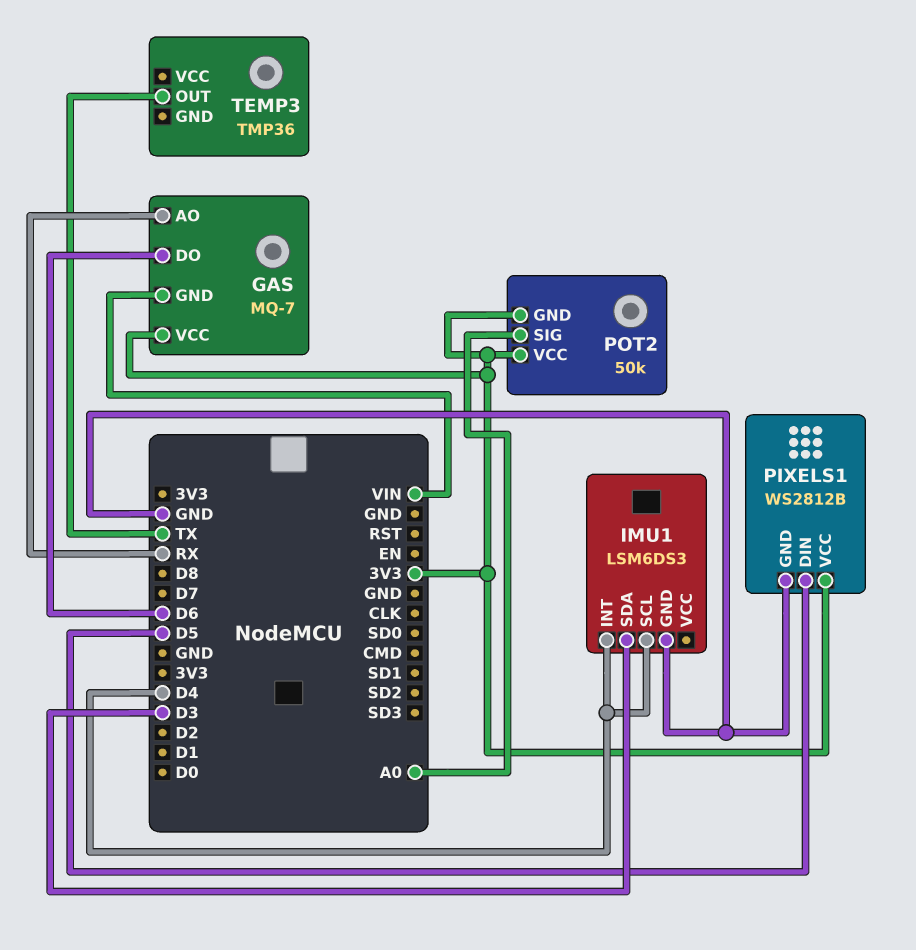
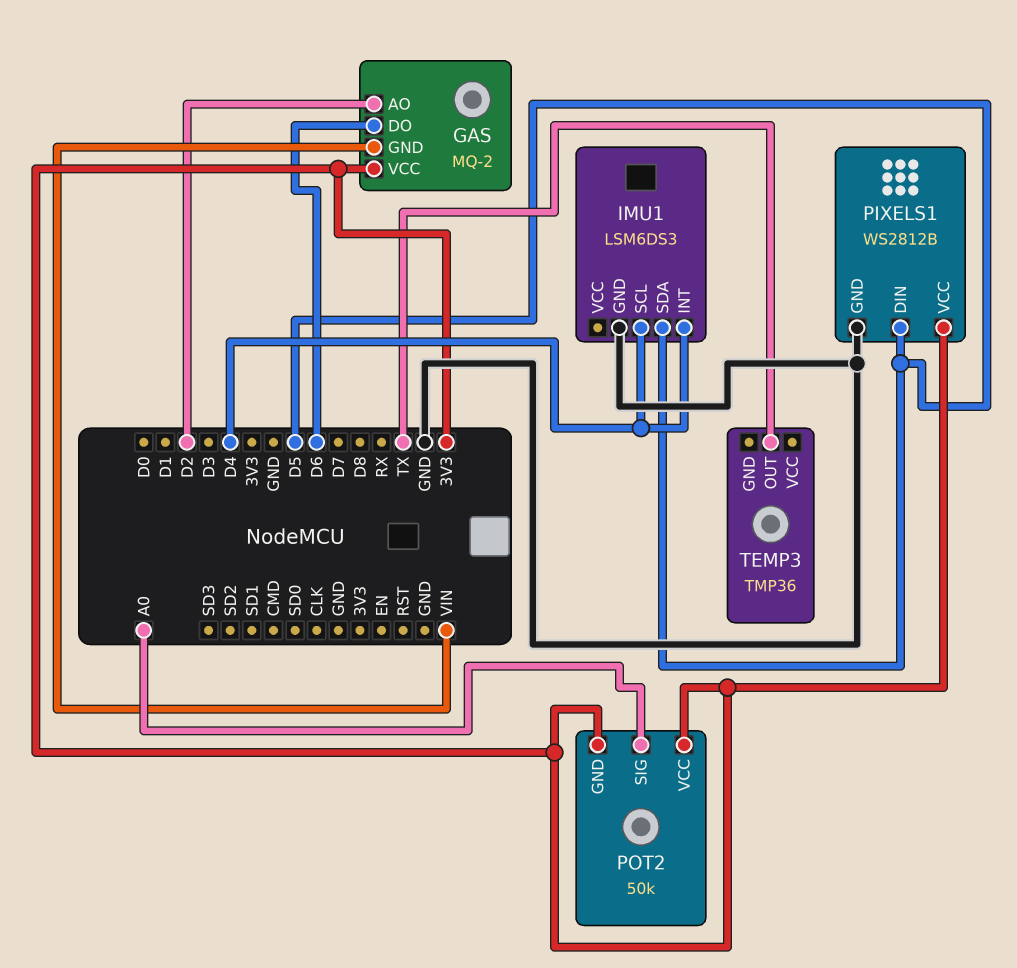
GAS: MQ-7 -> MQ-2
GAS pin AO: RX -> D2
IMU1 pin SDA: D3 -> D5

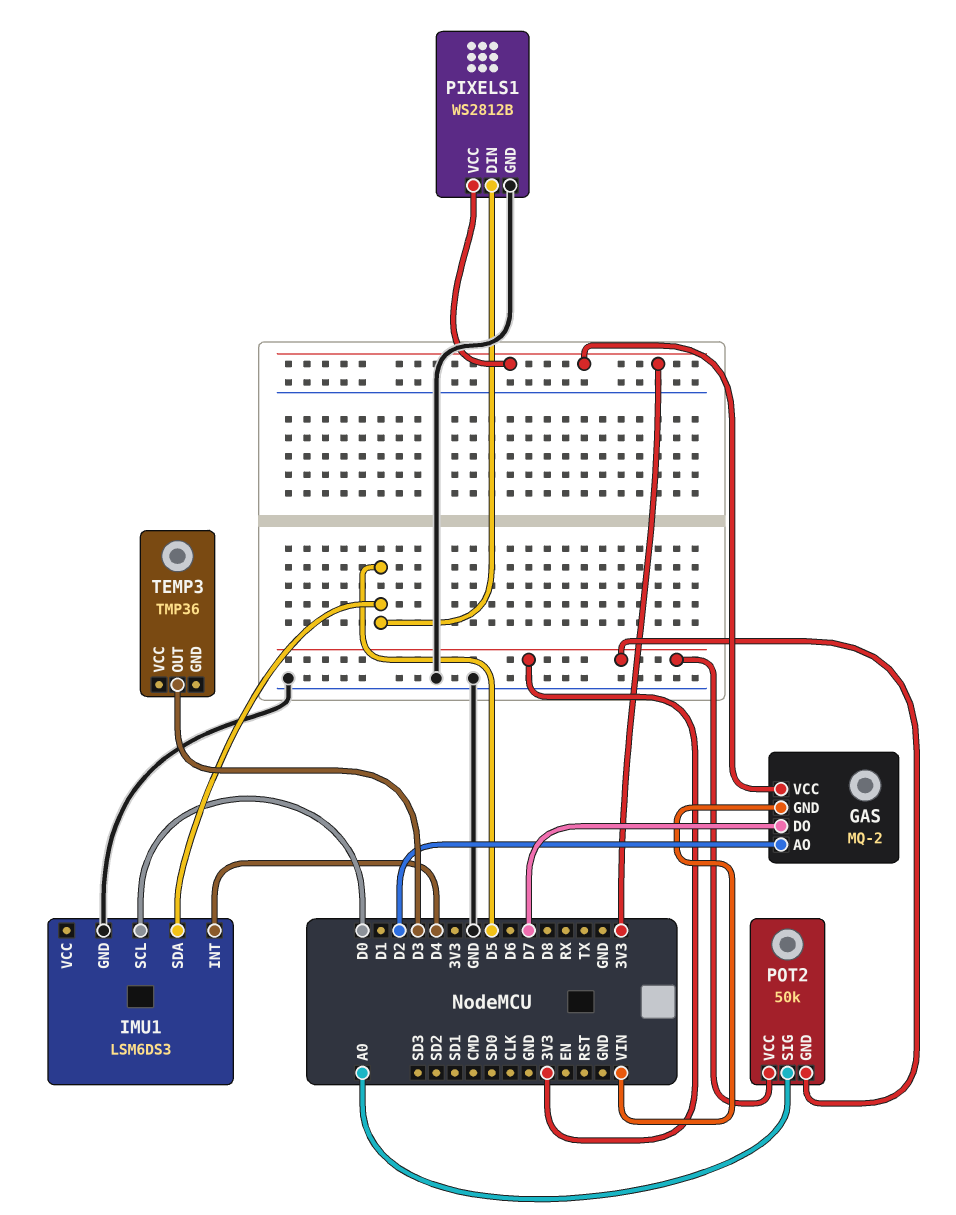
GAS pin DO: D6 -> D7
IMU1 pin SCL: D4 -> D0
TEMP3 pin OUT: TX -> D3

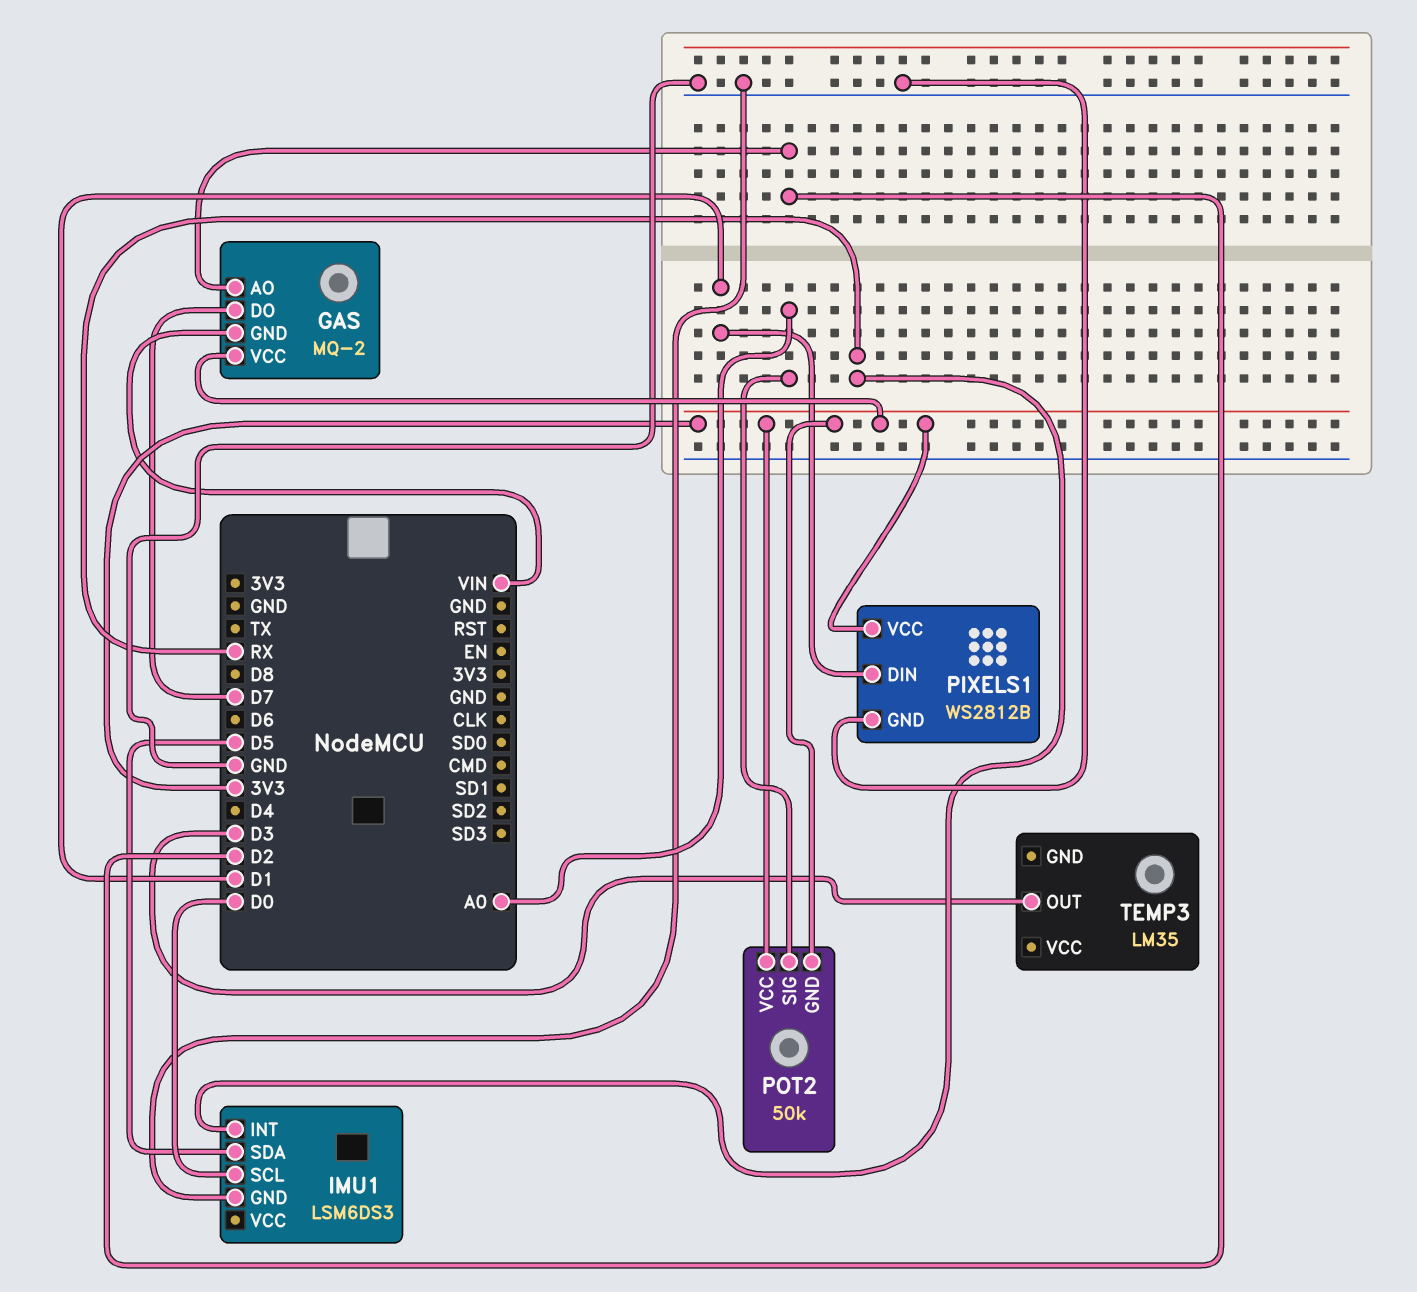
IMU1 pin INT: D4 -> RX
PIXELS1 pin DIN: D5 -> D1
TEMP3: TMP36 -> LM35

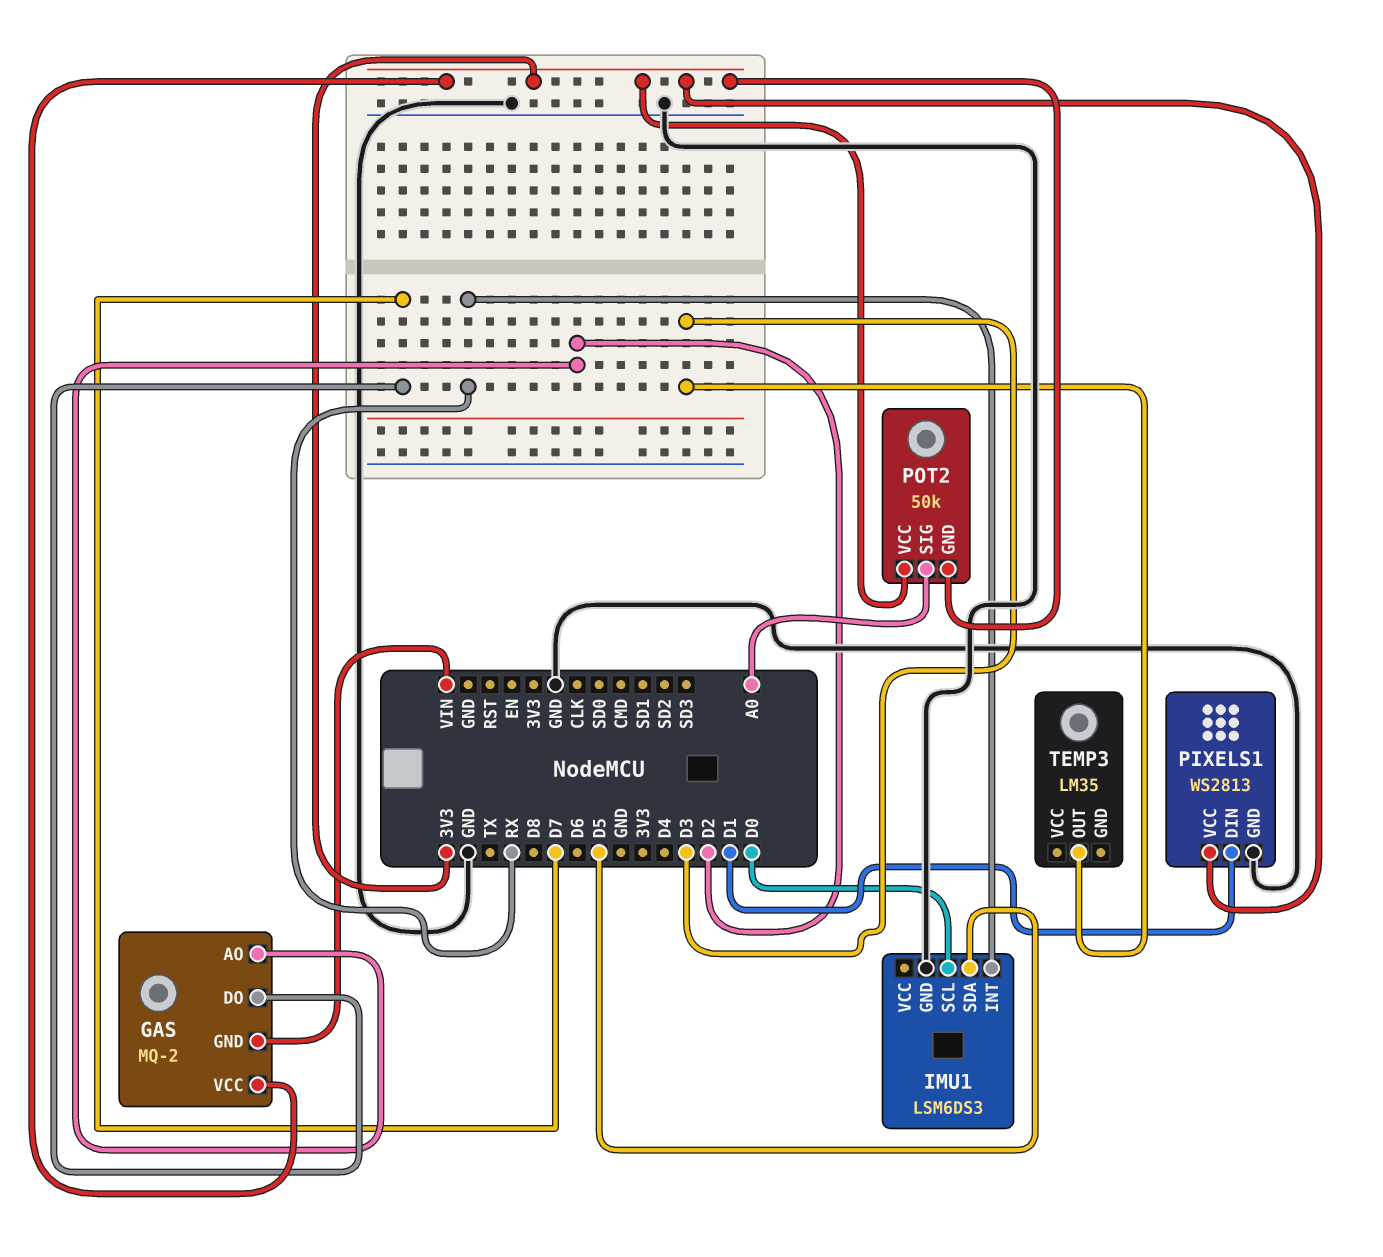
PIXELS1: WS2812B -> WS2813

